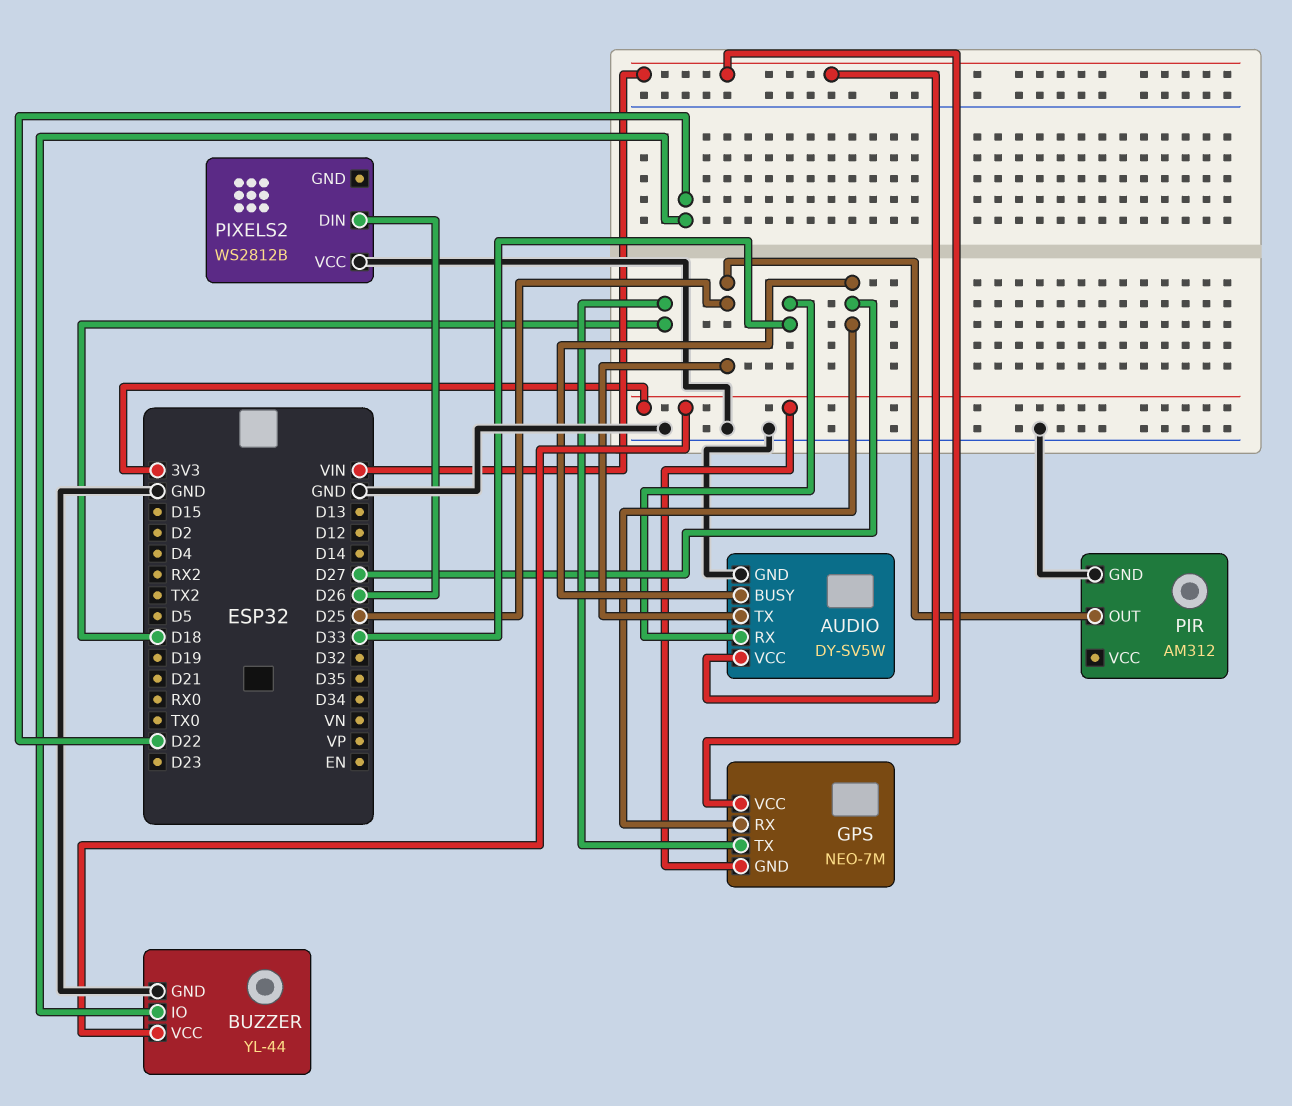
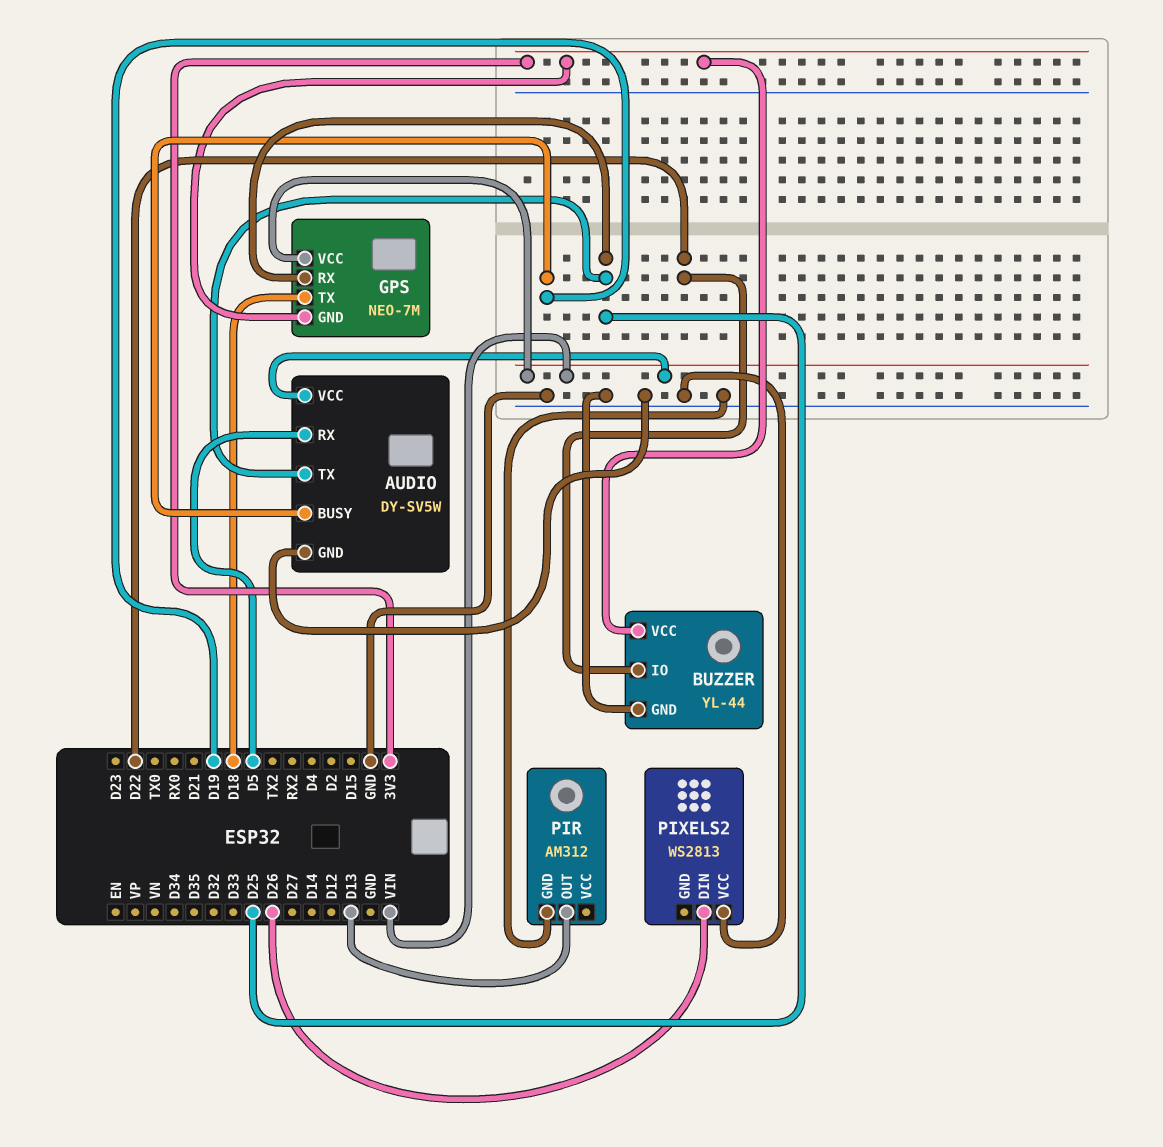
AUDIO pin BUSY: D27 -> D19
AUDIO pin RX: D33 -> D5
GPS pin RX: D27 -> D25
PIR pin OUT: D25 -> D13
PIXELS2: WS2812B -> WS2813

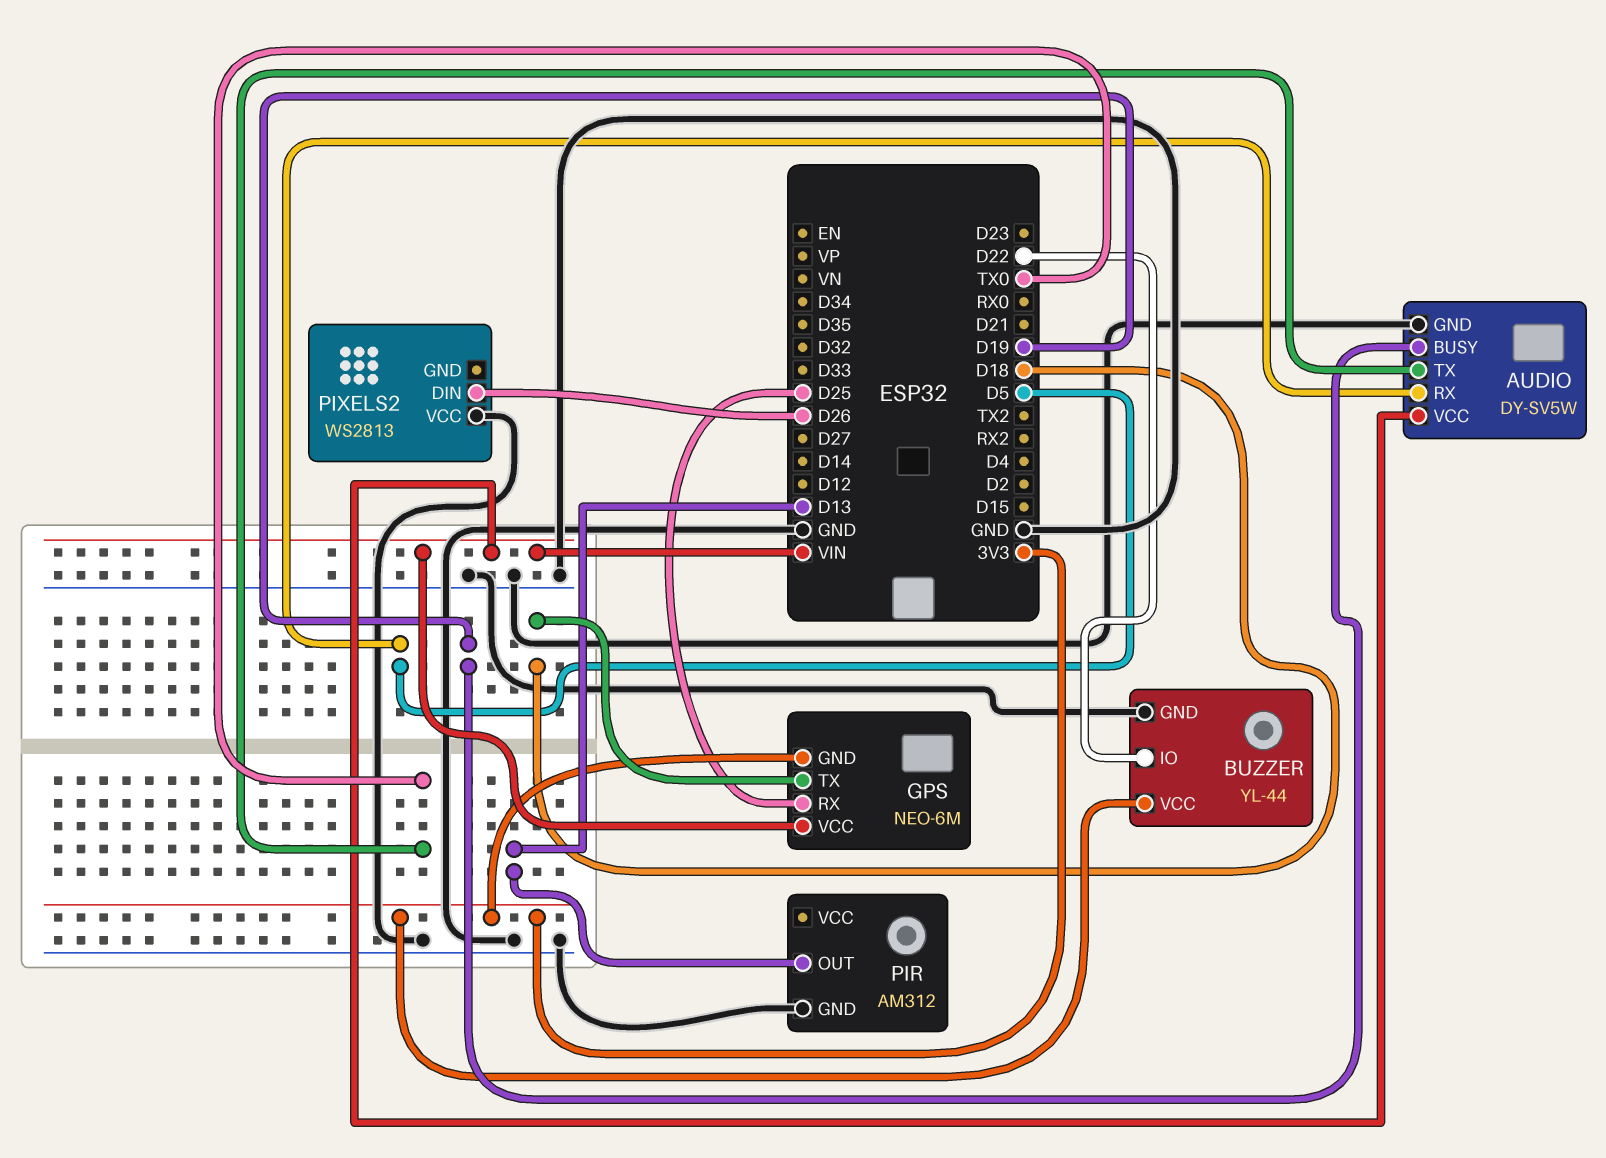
AUDIO pin TX: D25 -> TX0
GPS: NEO-7M -> NEO-6M

